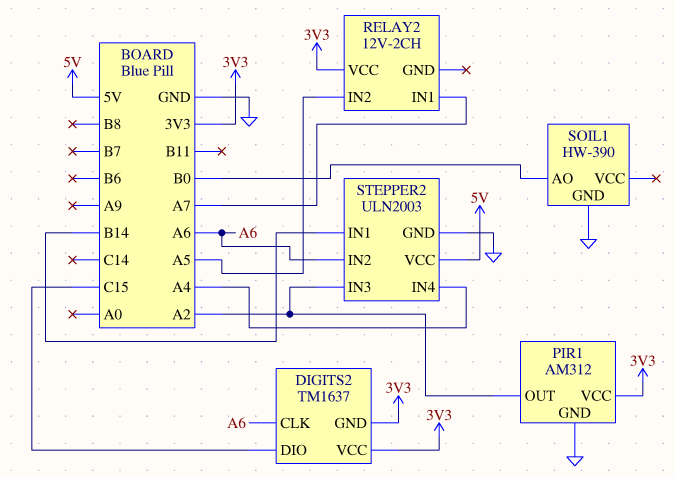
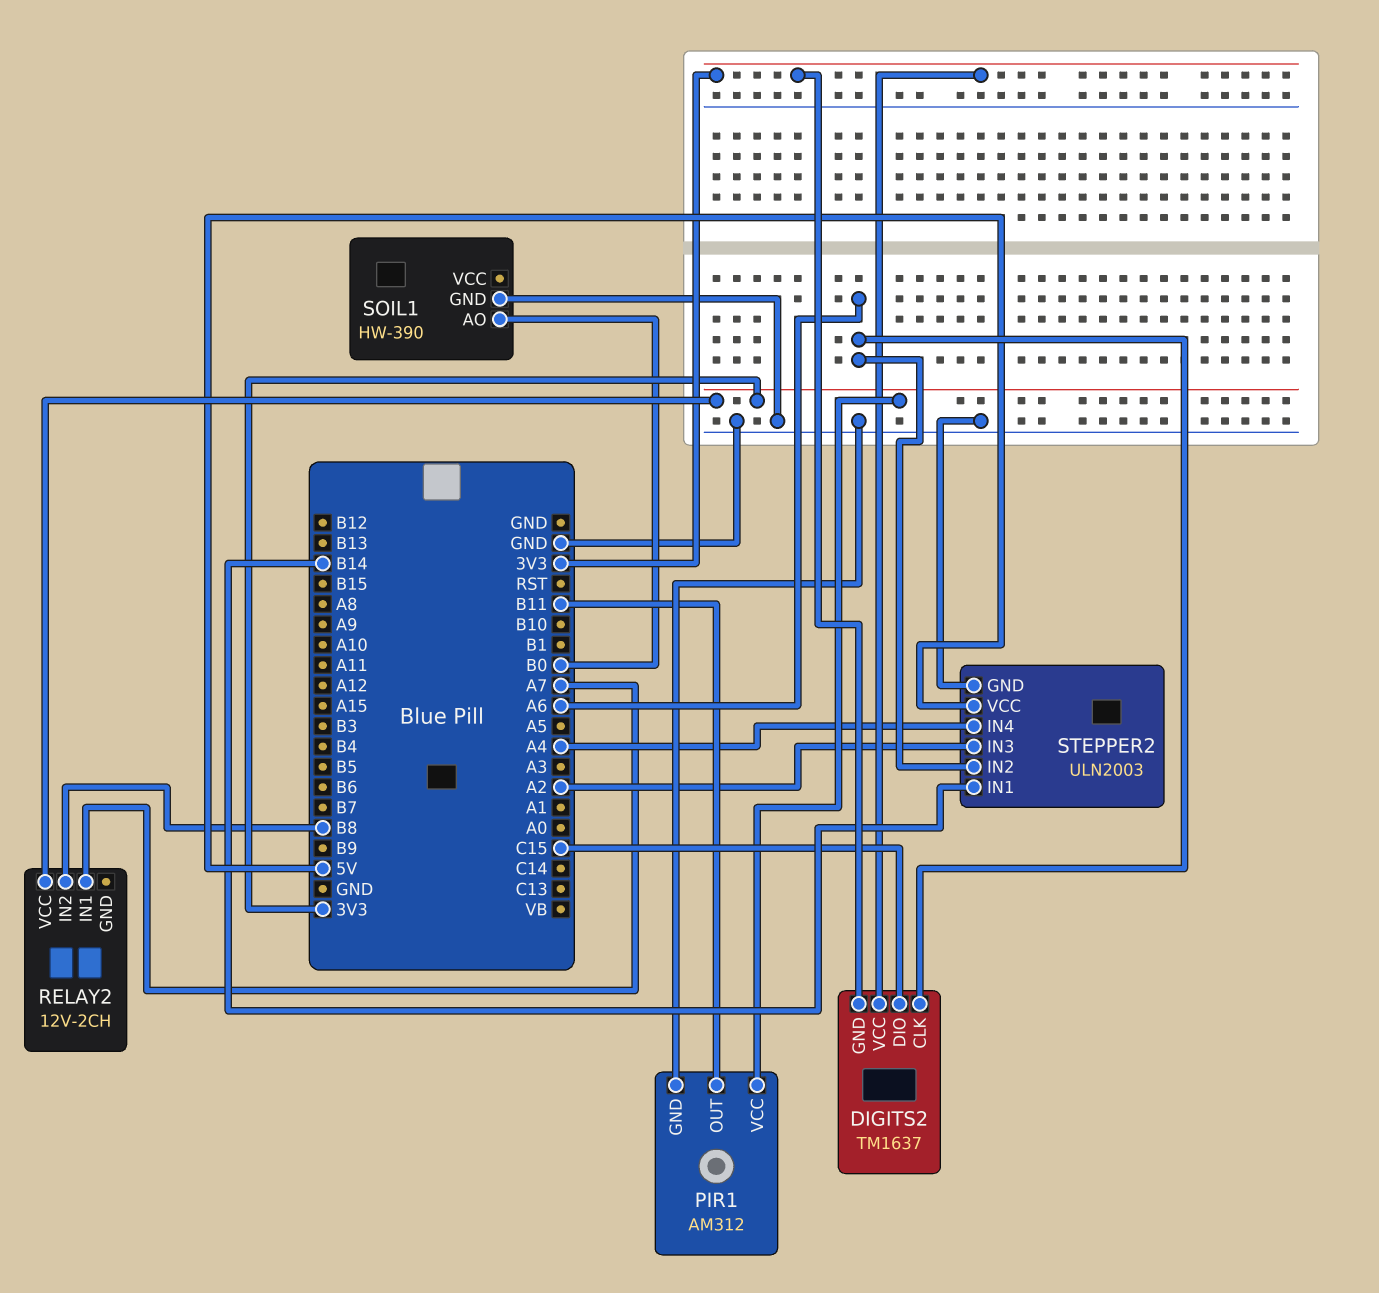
PIR1 pin OUT: A2 -> B11
RELAY2 pin IN2: A5 -> B8

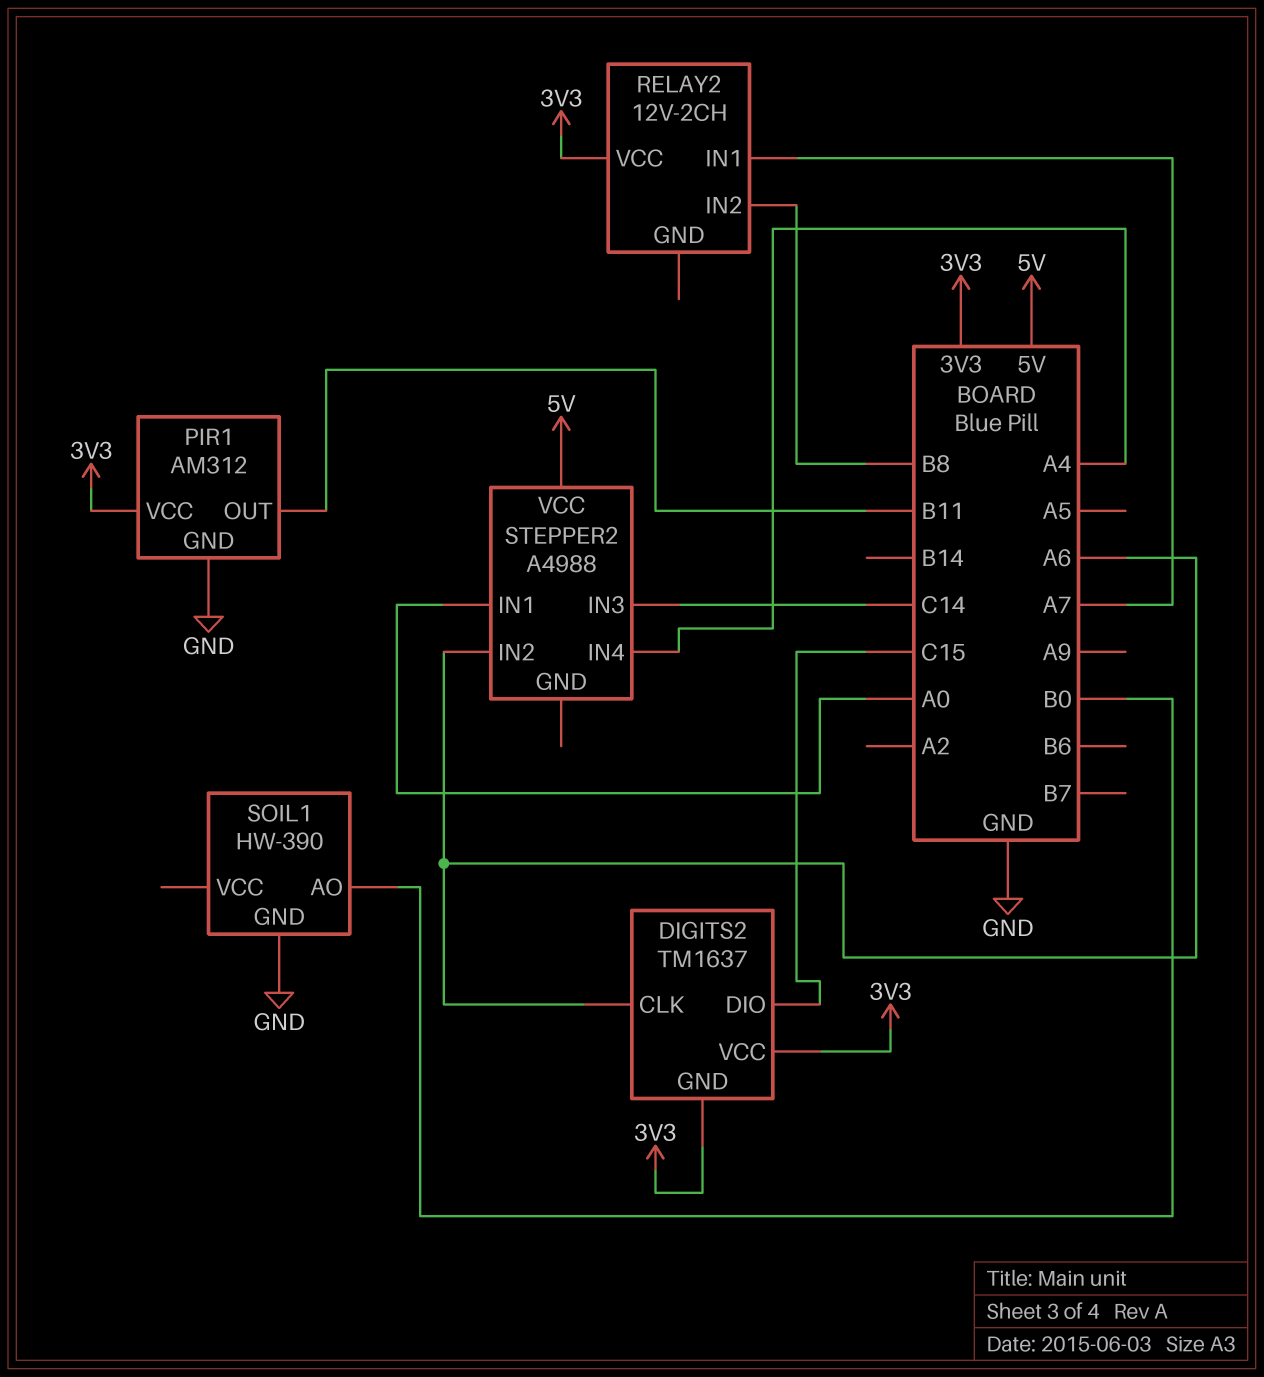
STEPPER2: ULN2003 -> A4988
STEPPER2 pin GND: GND -> none
STEPPER2 pin IN1: B14 -> A0
STEPPER2 pin IN3: A2 -> C14

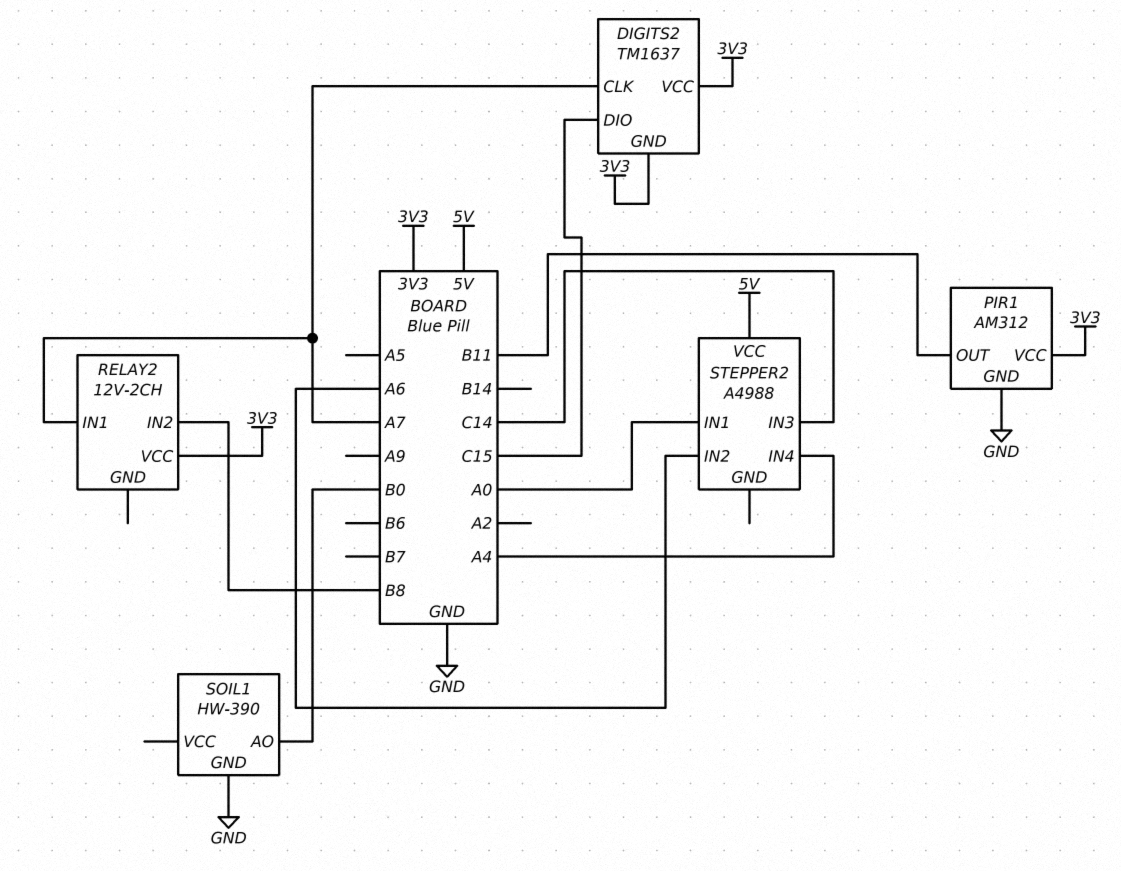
DIGITS2 pin CLK: A6 -> A7

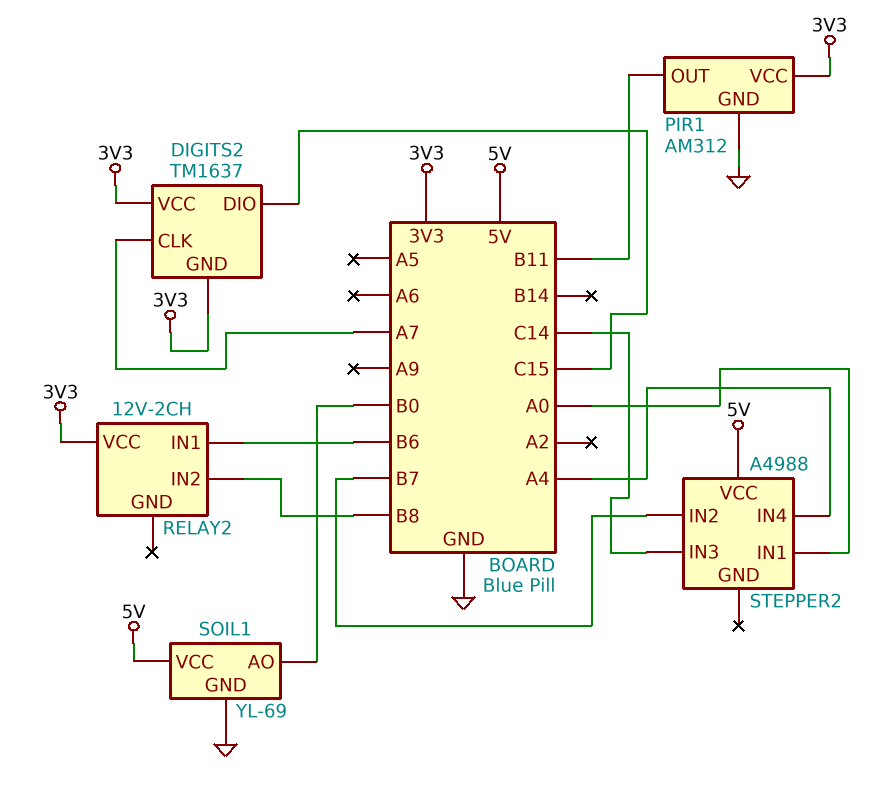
RELAY2 pin IN1: A7 -> B6
SOIL1: HW-390 -> YL-69
SOIL1 pin VCC: none -> 5V
STEPPER2 pin IN2: A6 -> B7

